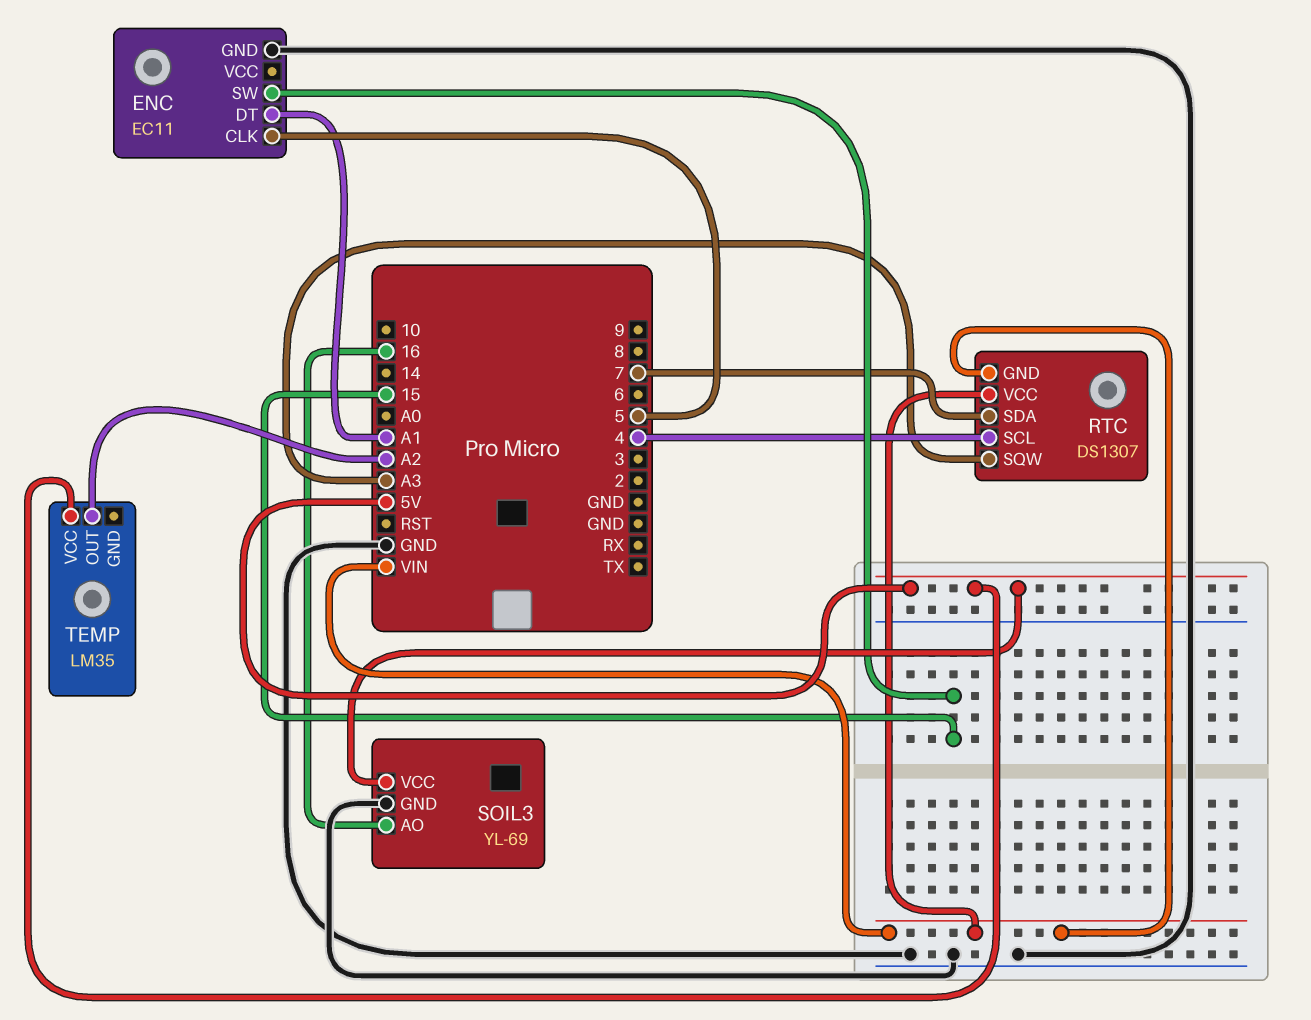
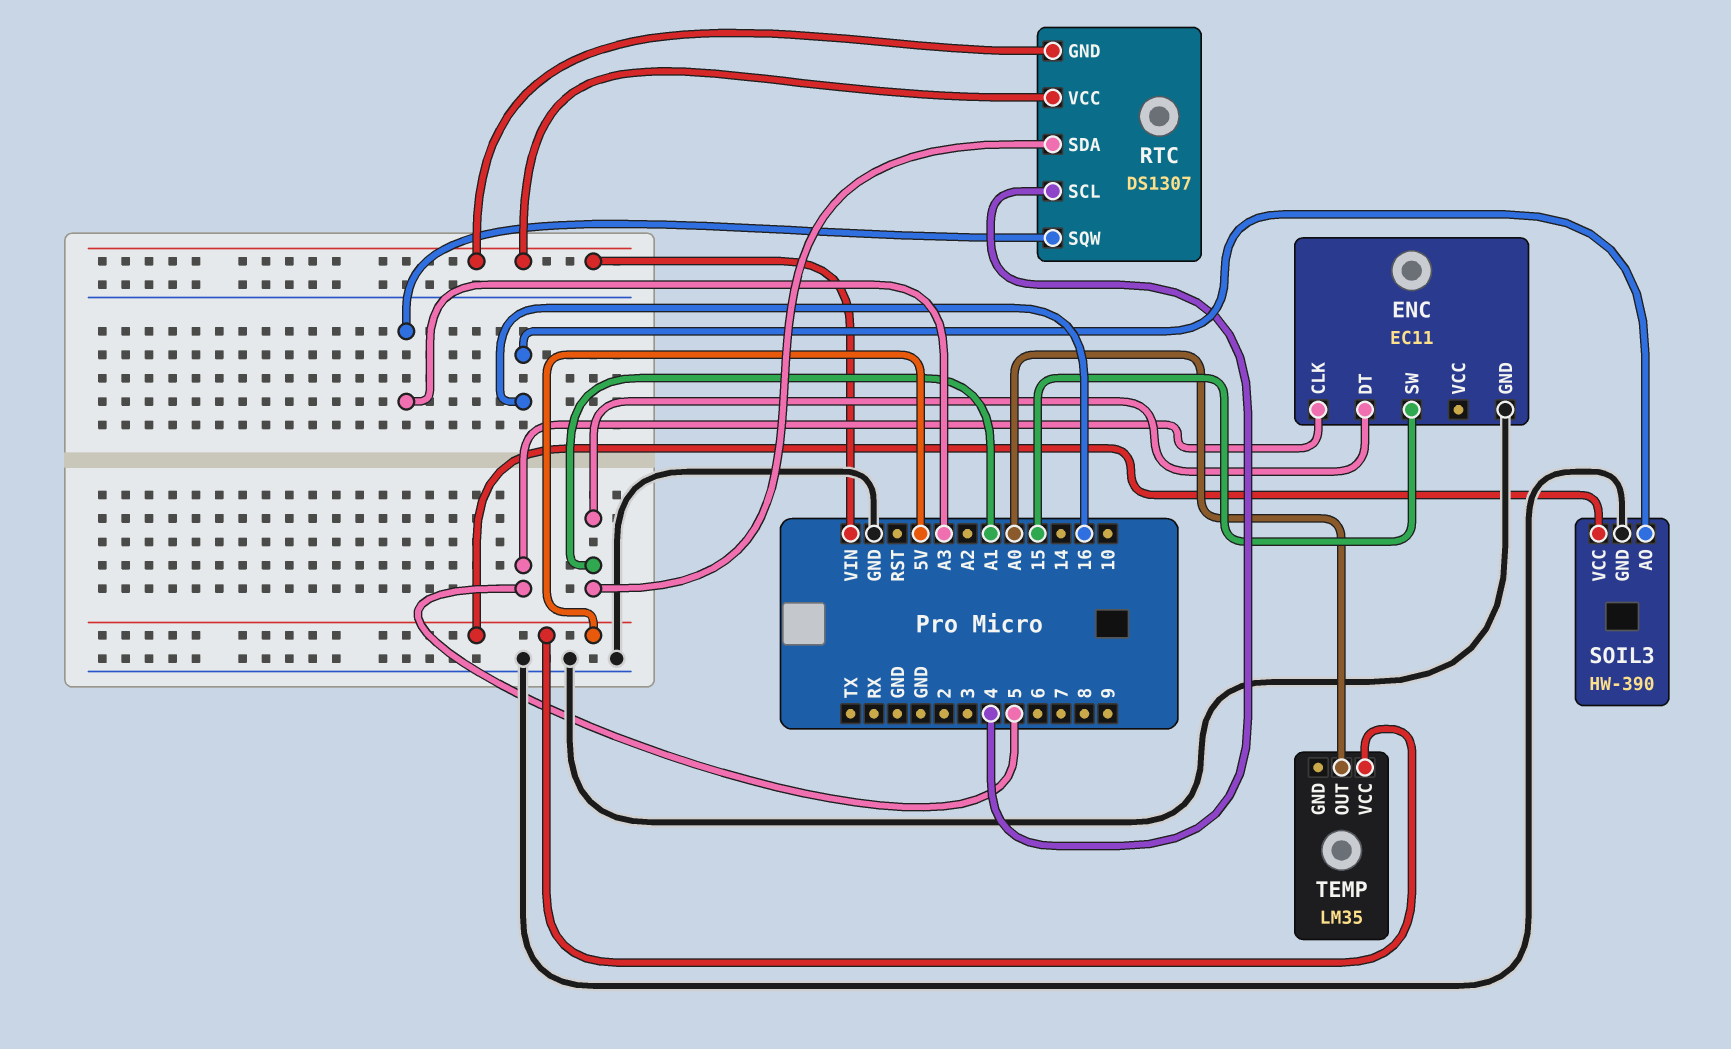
RTC pin SDA: 7 -> A1
SOIL3: YL-69 -> HW-390
TEMP pin OUT: A2 -> A0

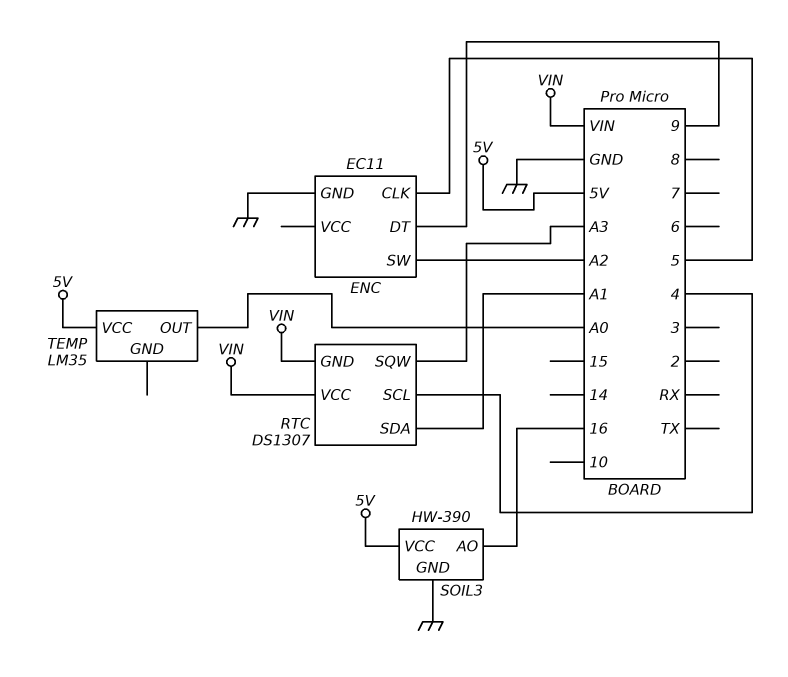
ENC pin DT: A1 -> 9
ENC pin SW: 15 -> A2

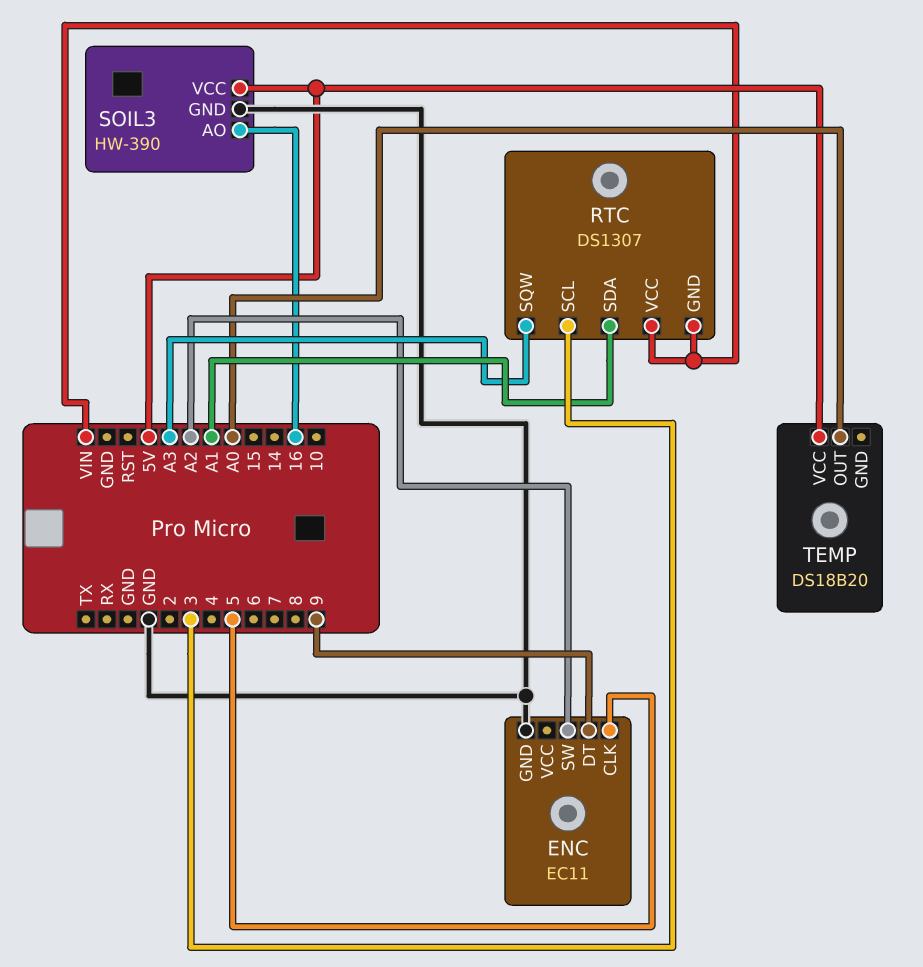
RTC pin SCL: 4 -> 3
TEMP: LM35 -> DS18B20

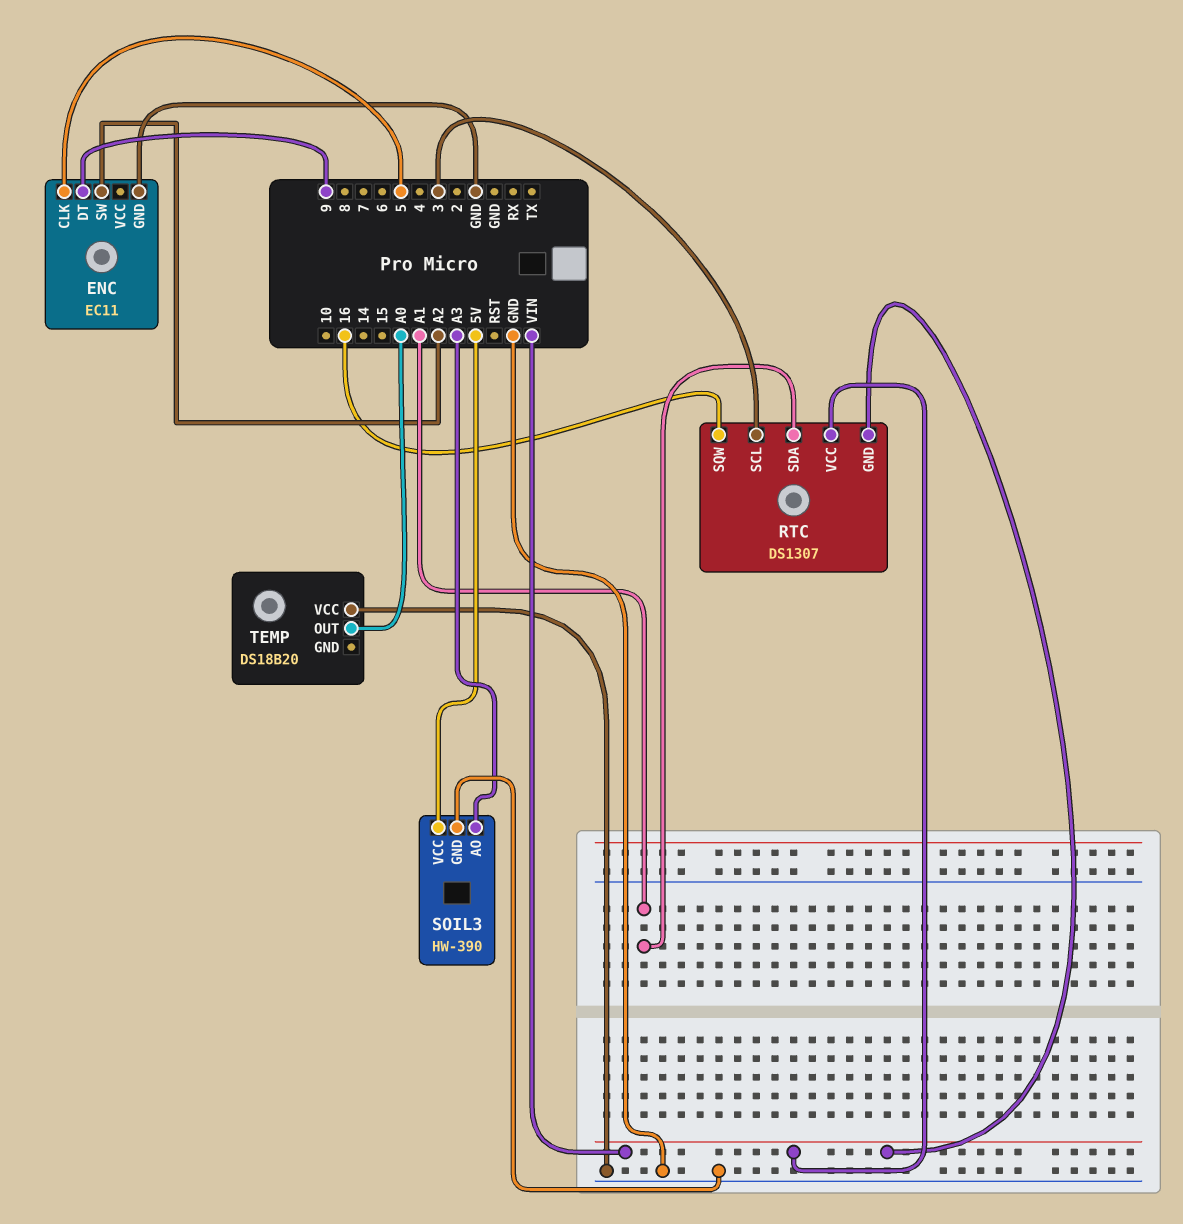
RTC pin SQW: A3 -> 16
SOIL3 pin AO: 16 -> A3
TEMP pin VCC: 5V -> GND

